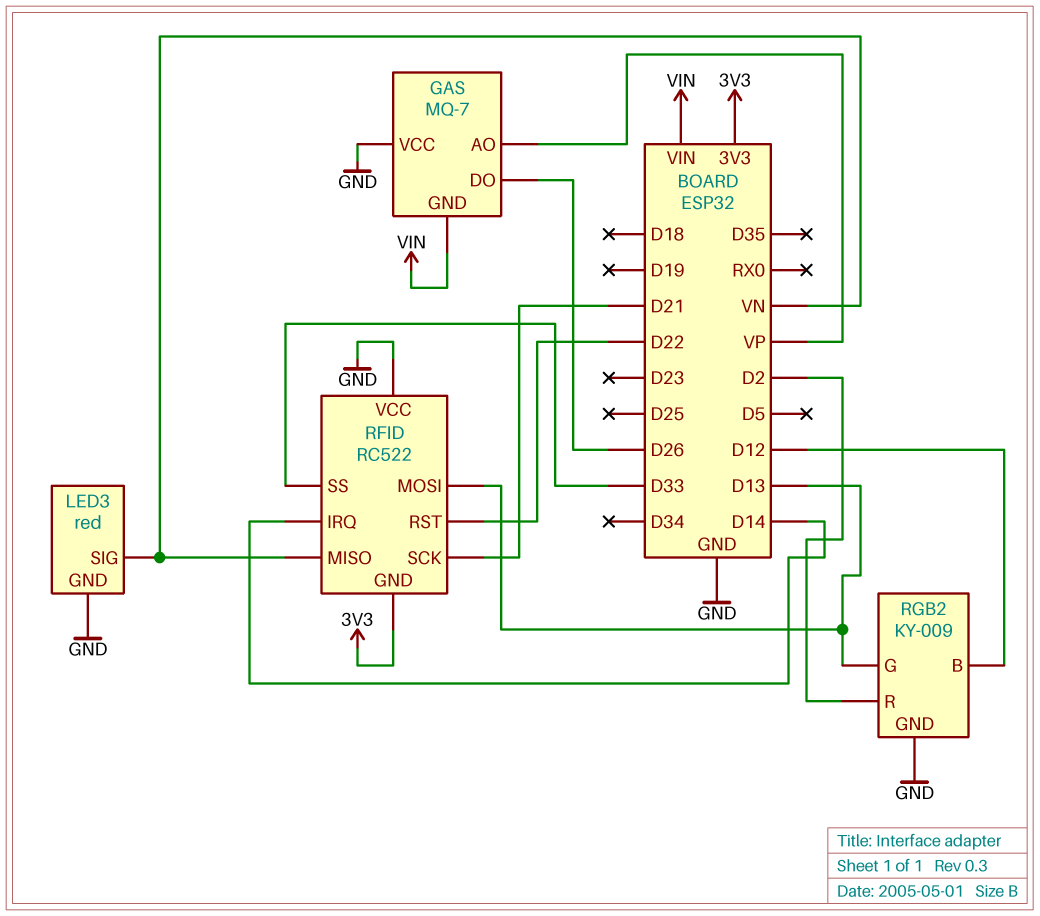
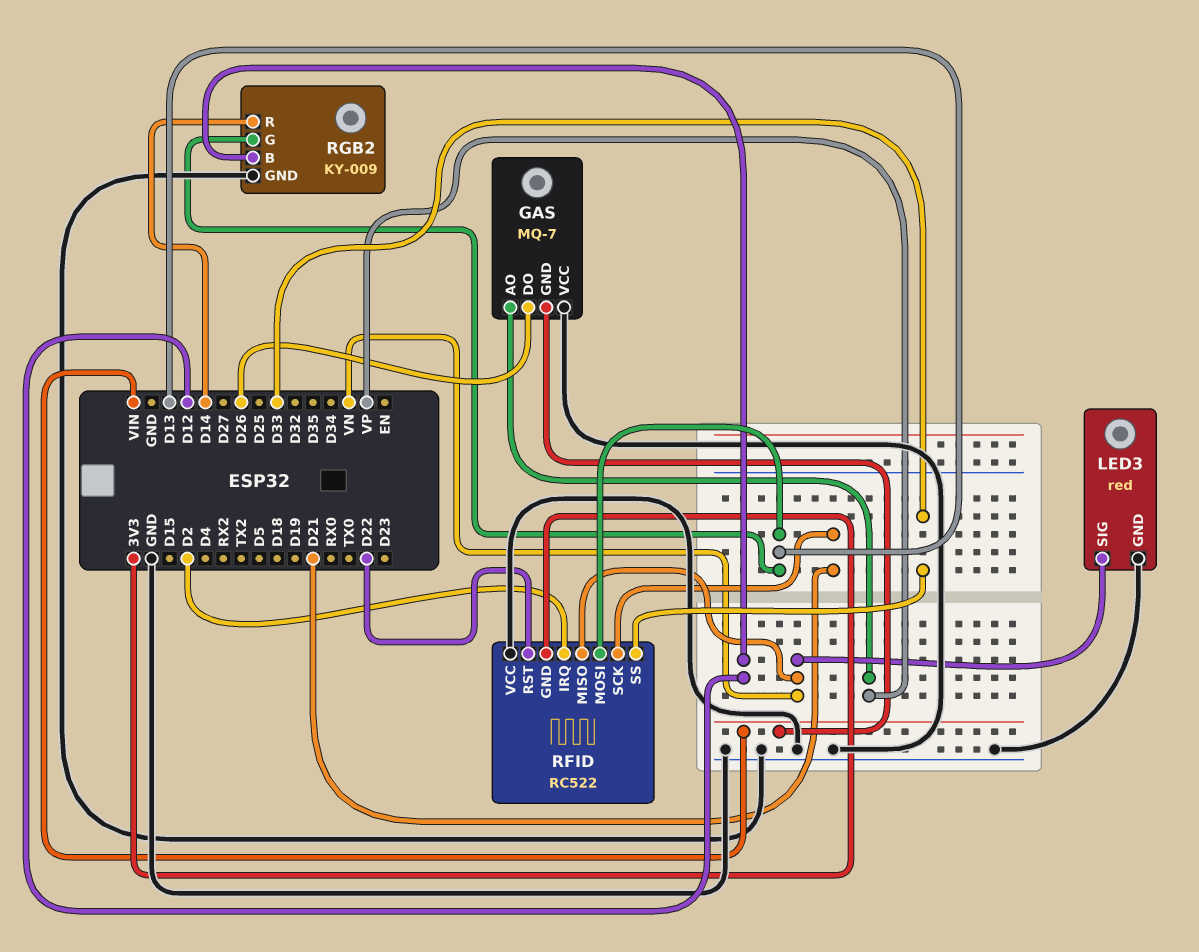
RFID pin IRQ: D14 -> D2
RGB2 pin R: D2 -> D14

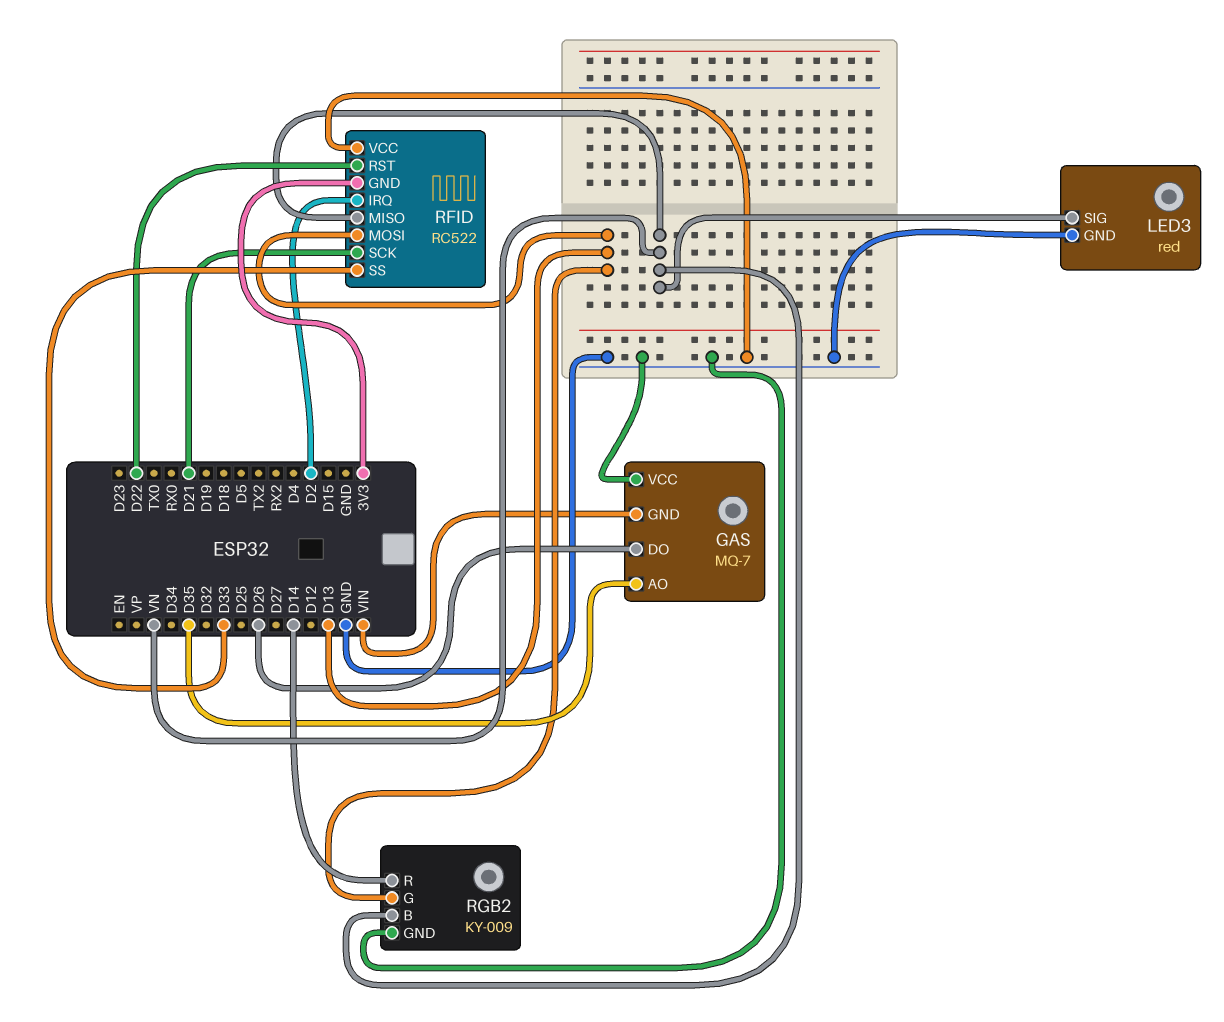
GAS pin AO: VP -> D35
RGB2 pin B: D12 -> VN

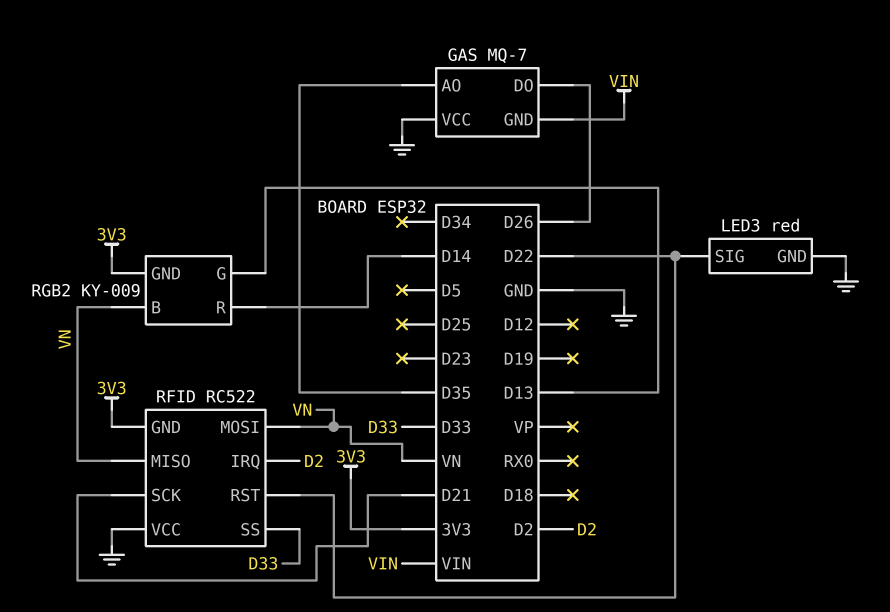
LED3 pin SIG: VN -> D22
RFID pin MOSI: D13 -> VN
RGB2 pin GND: GND -> 3V3

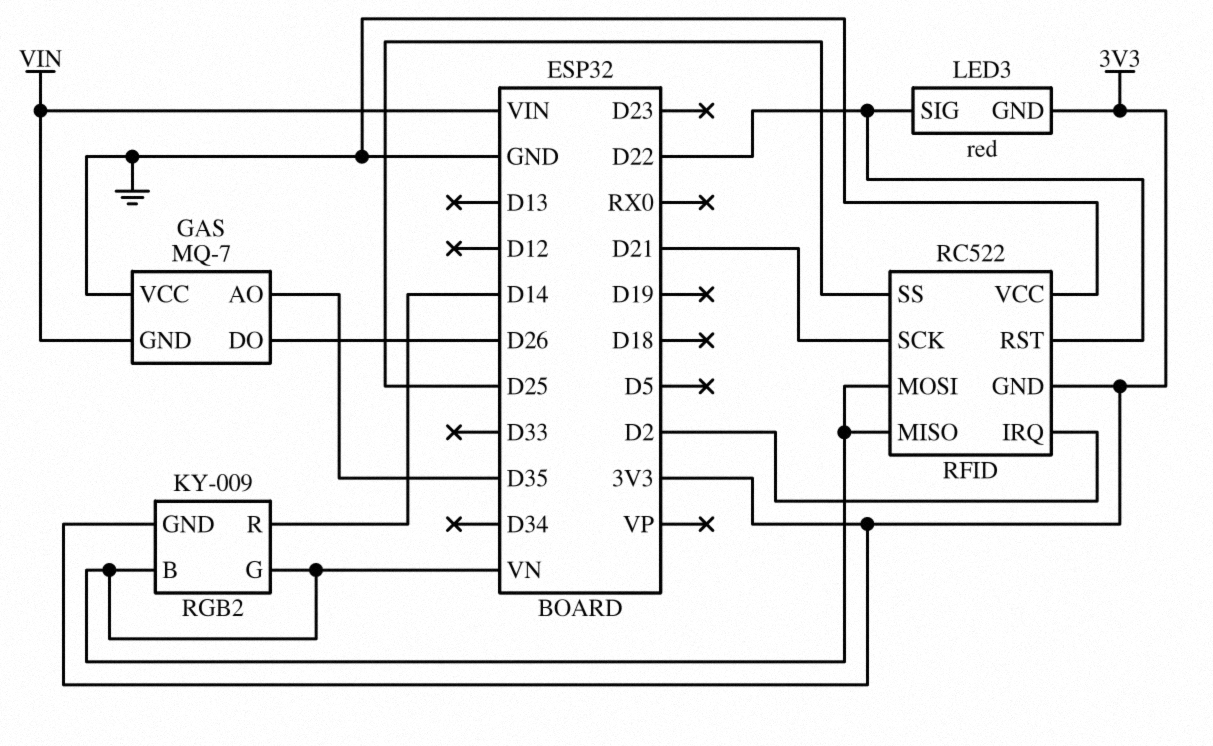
LED3 pin GND: GND -> 3V3
RFID pin SS: D33 -> D25
RGB2 pin G: D13 -> VN

